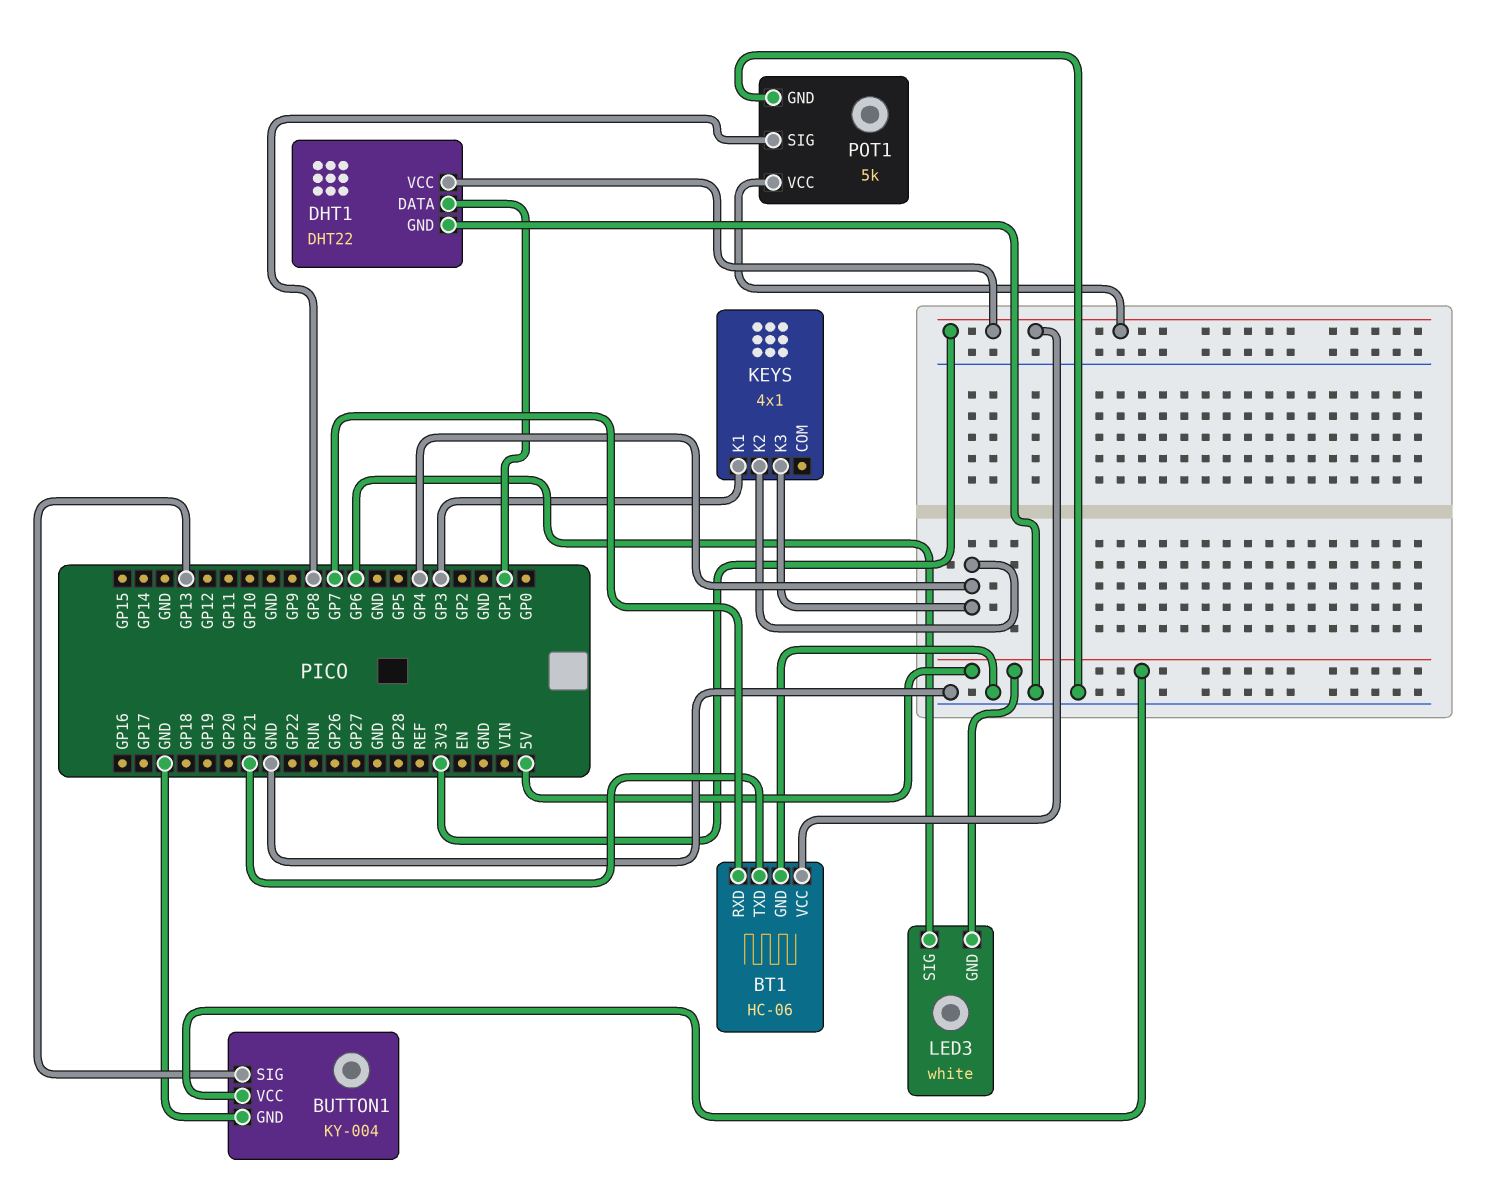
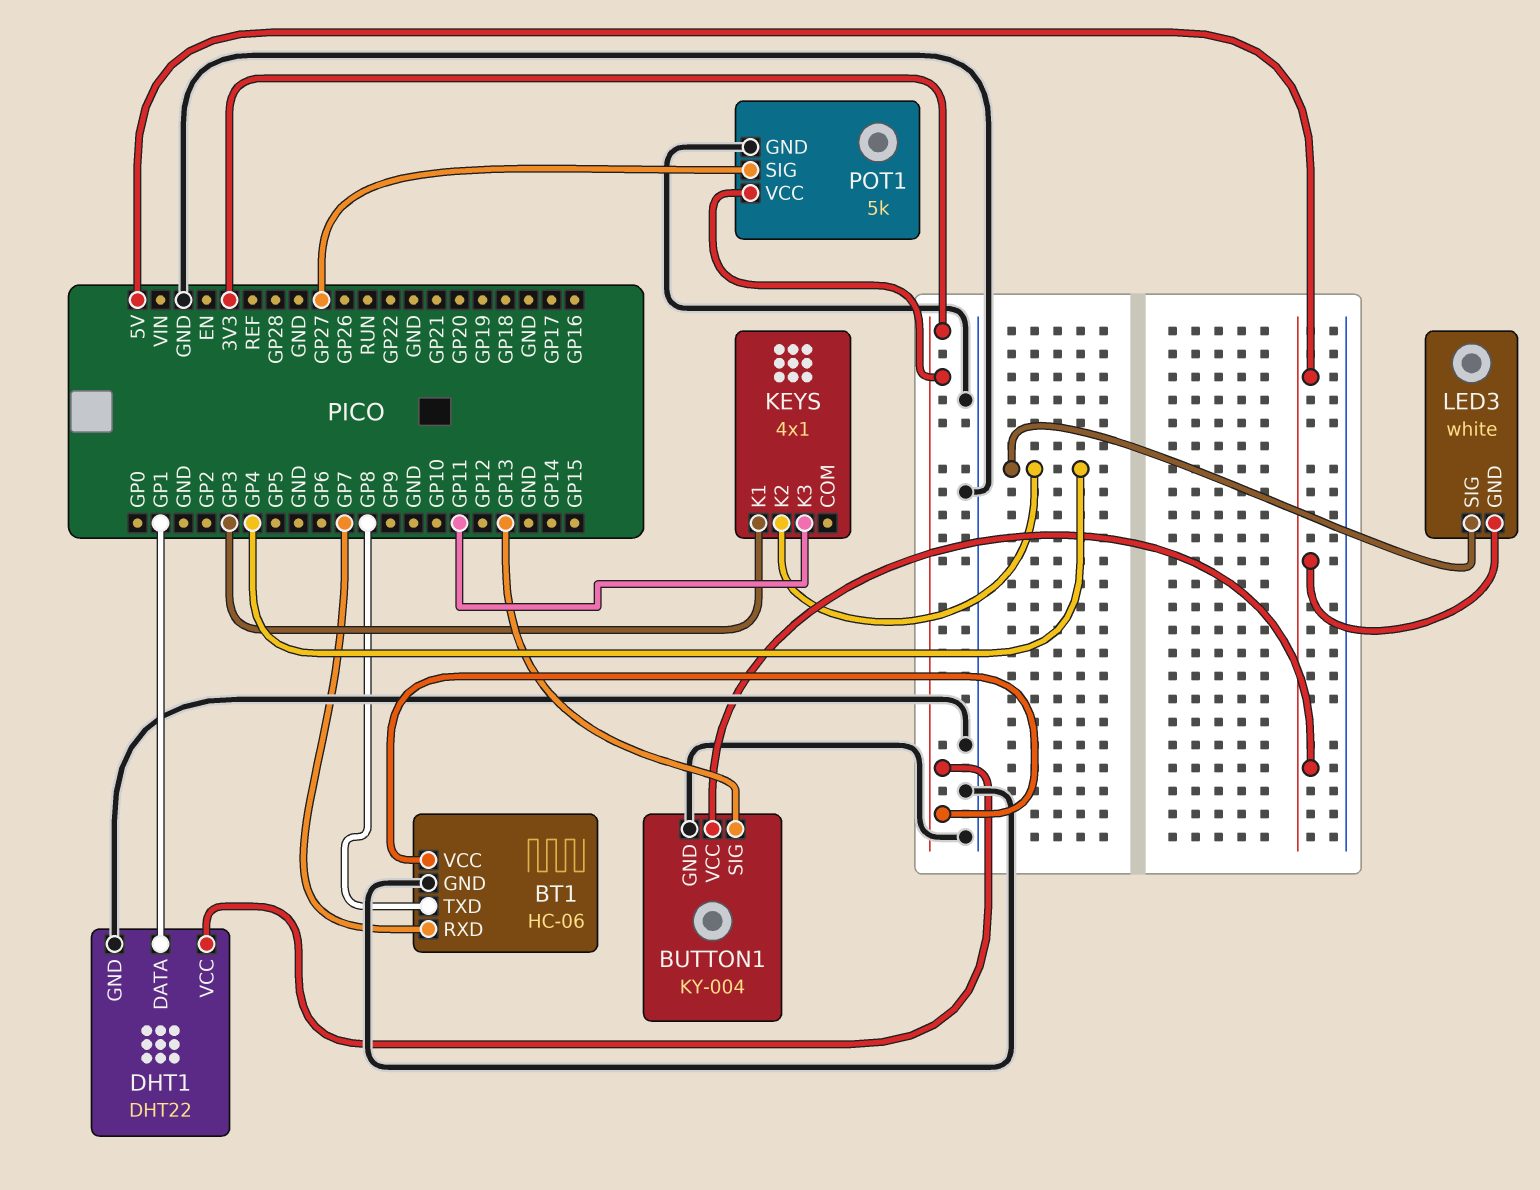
BT1 pin TXD: GP21 -> GP8
KEYS pin K3: GP4 -> GP11
LED3 pin SIG: GP6 -> GP4
POT1 pin SIG: GP8 -> GP27

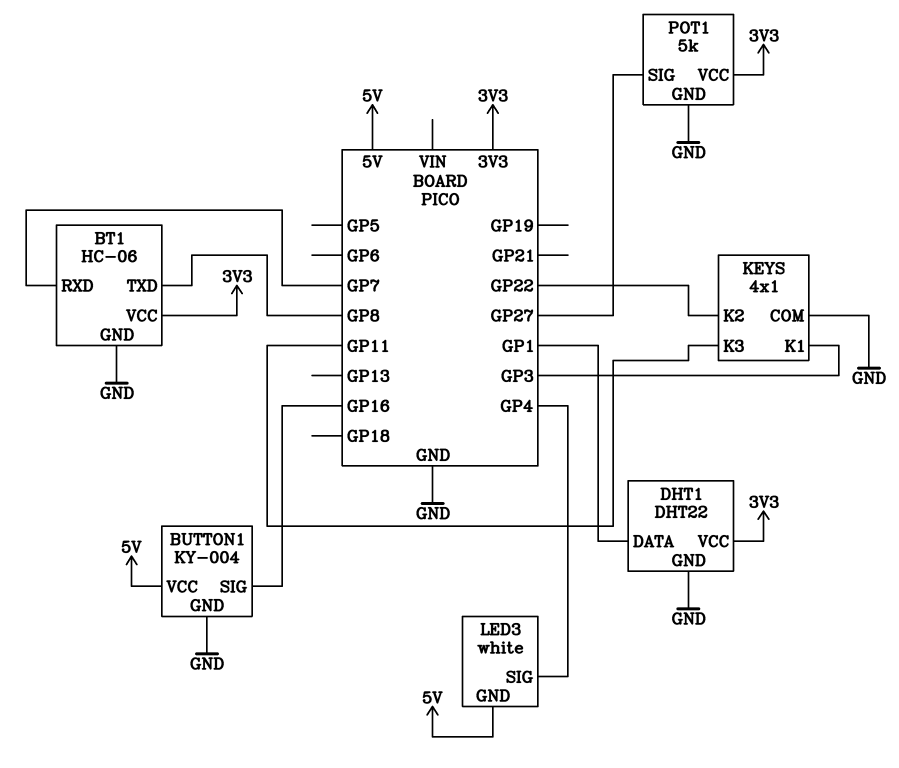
BUTTON1 pin SIG: GP13 -> GP16
KEYS pin COM: none -> GND
KEYS pin K2: GP4 -> GP22

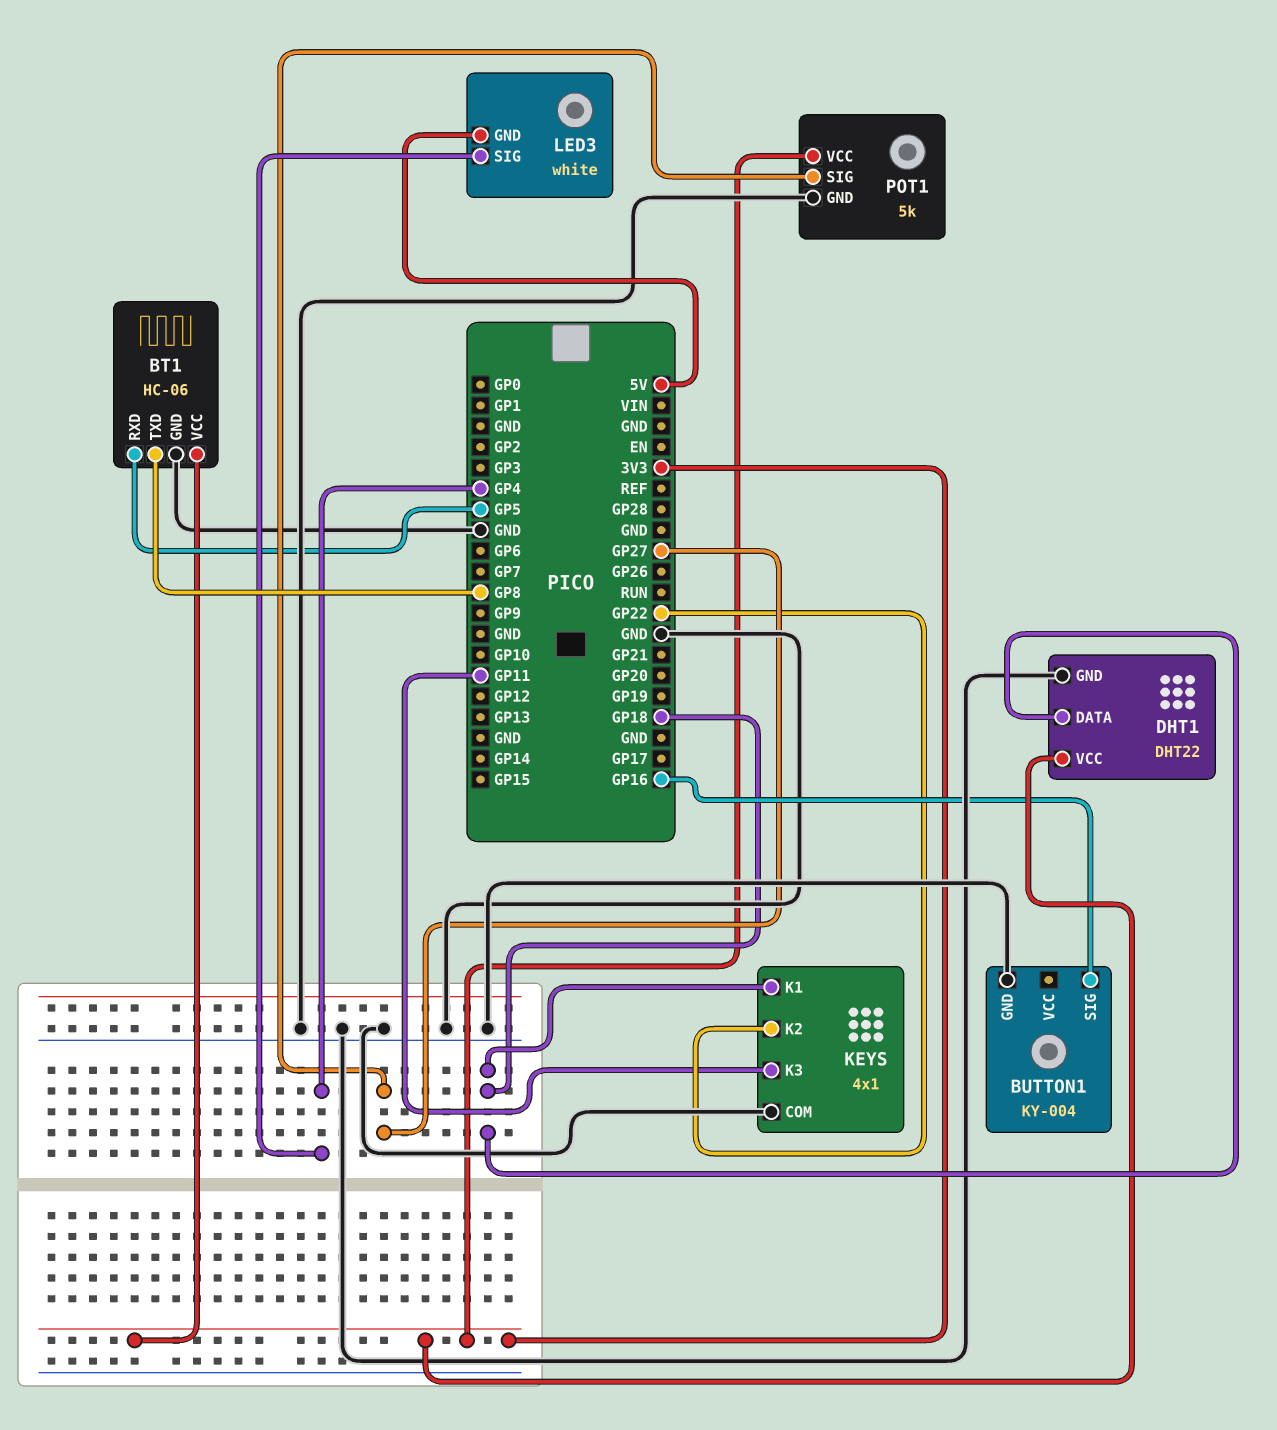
BT1 pin RXD: GP7 -> GP5
BUTTON1 pin VCC: 5V -> none
DHT1 pin DATA: GP1 -> GP18
KEYS pin K1: GP3 -> GP18

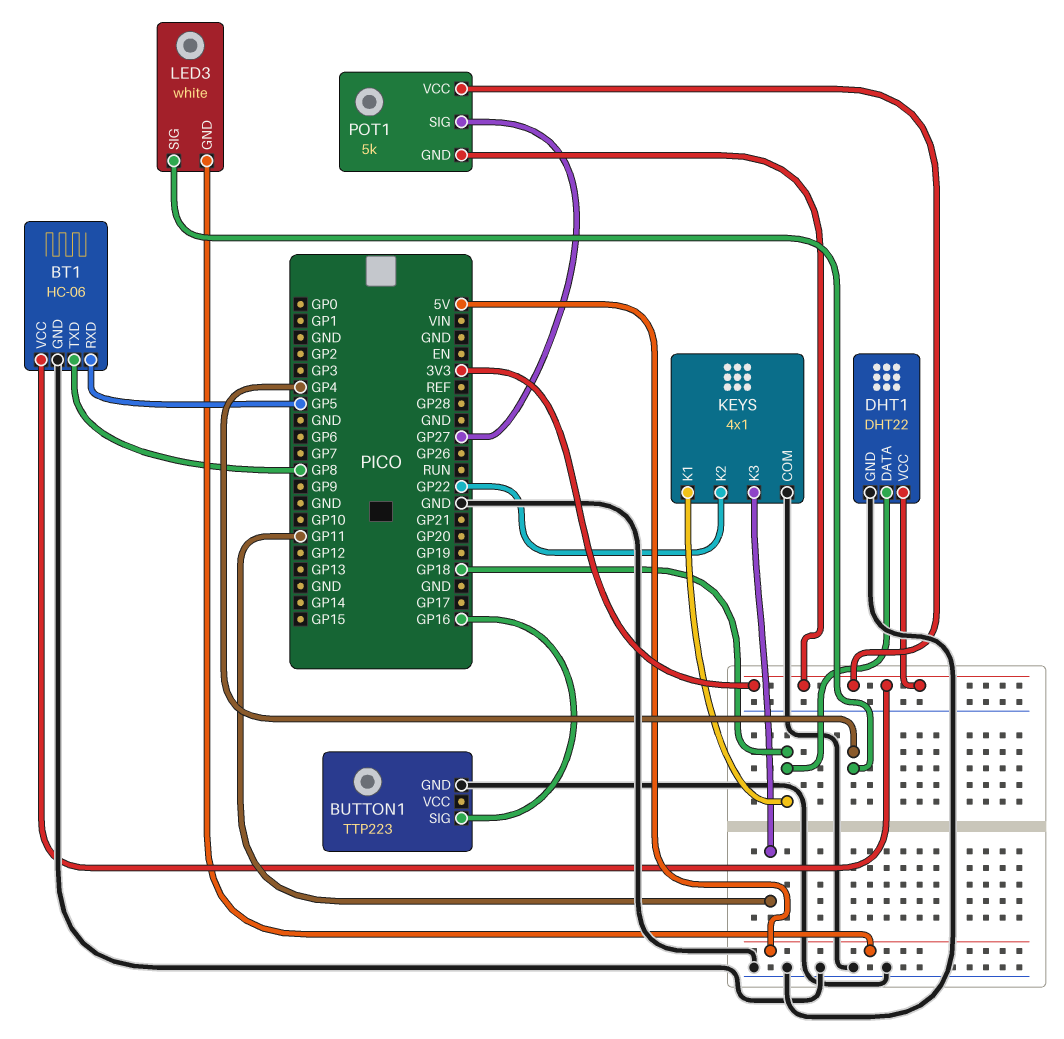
BUTTON1: KY-004 -> TTP223
POT1 pin GND: GND -> 3V3

